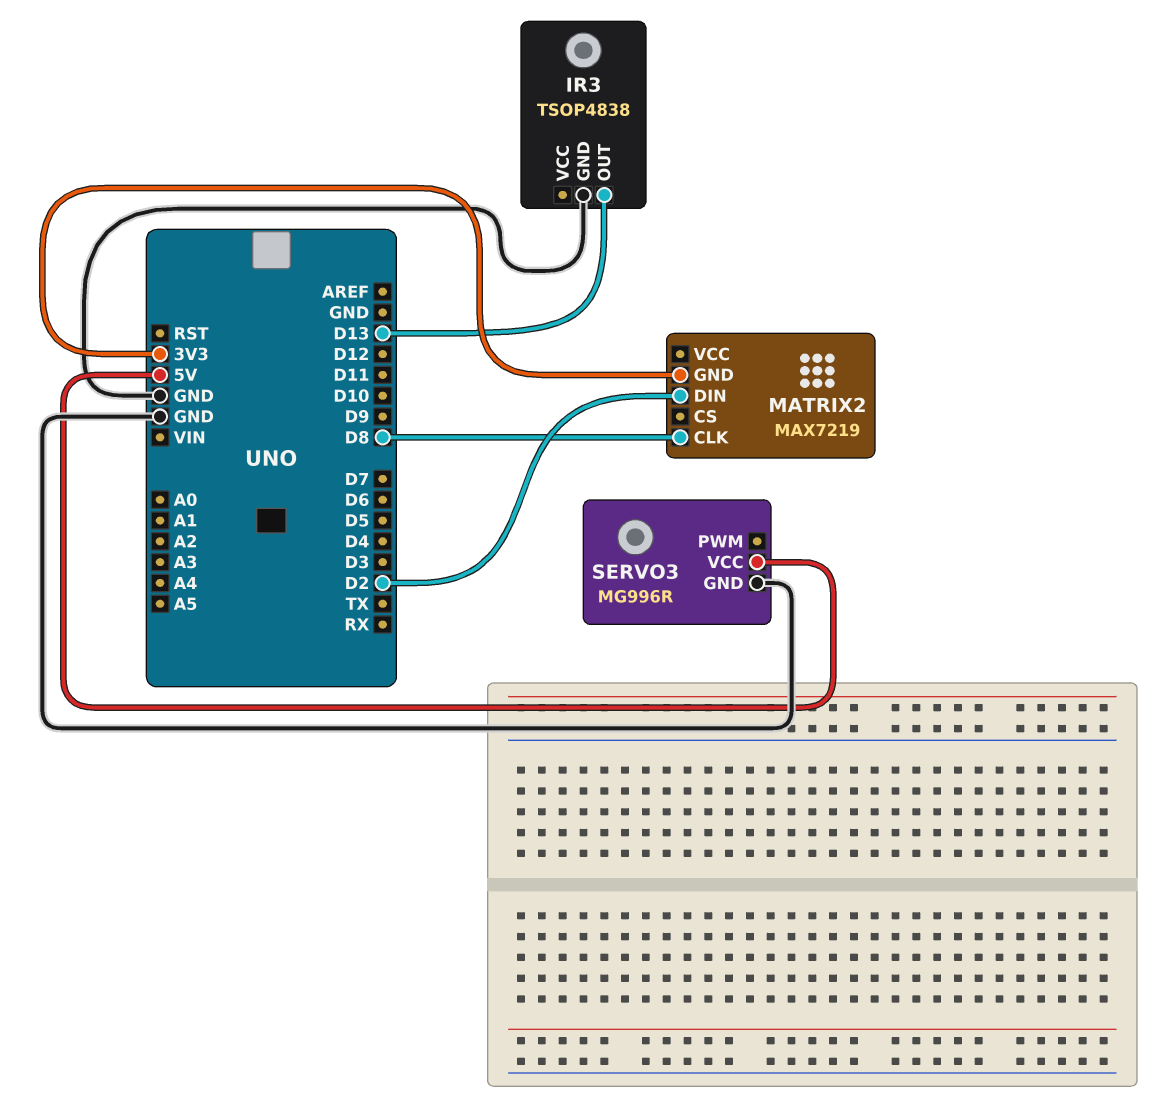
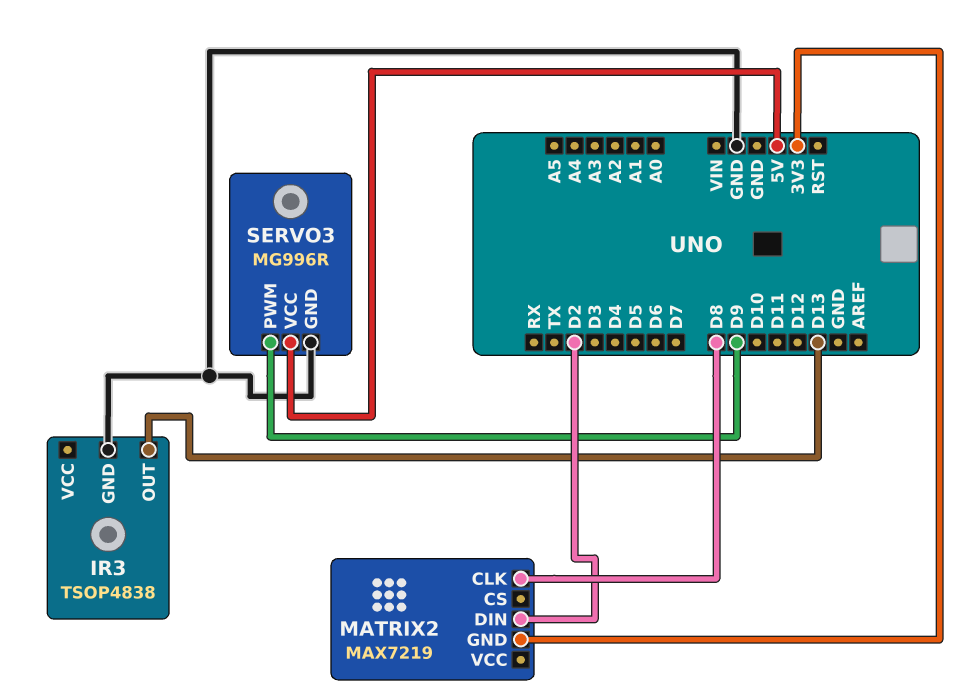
SERVO3 pin PWM: none -> D9

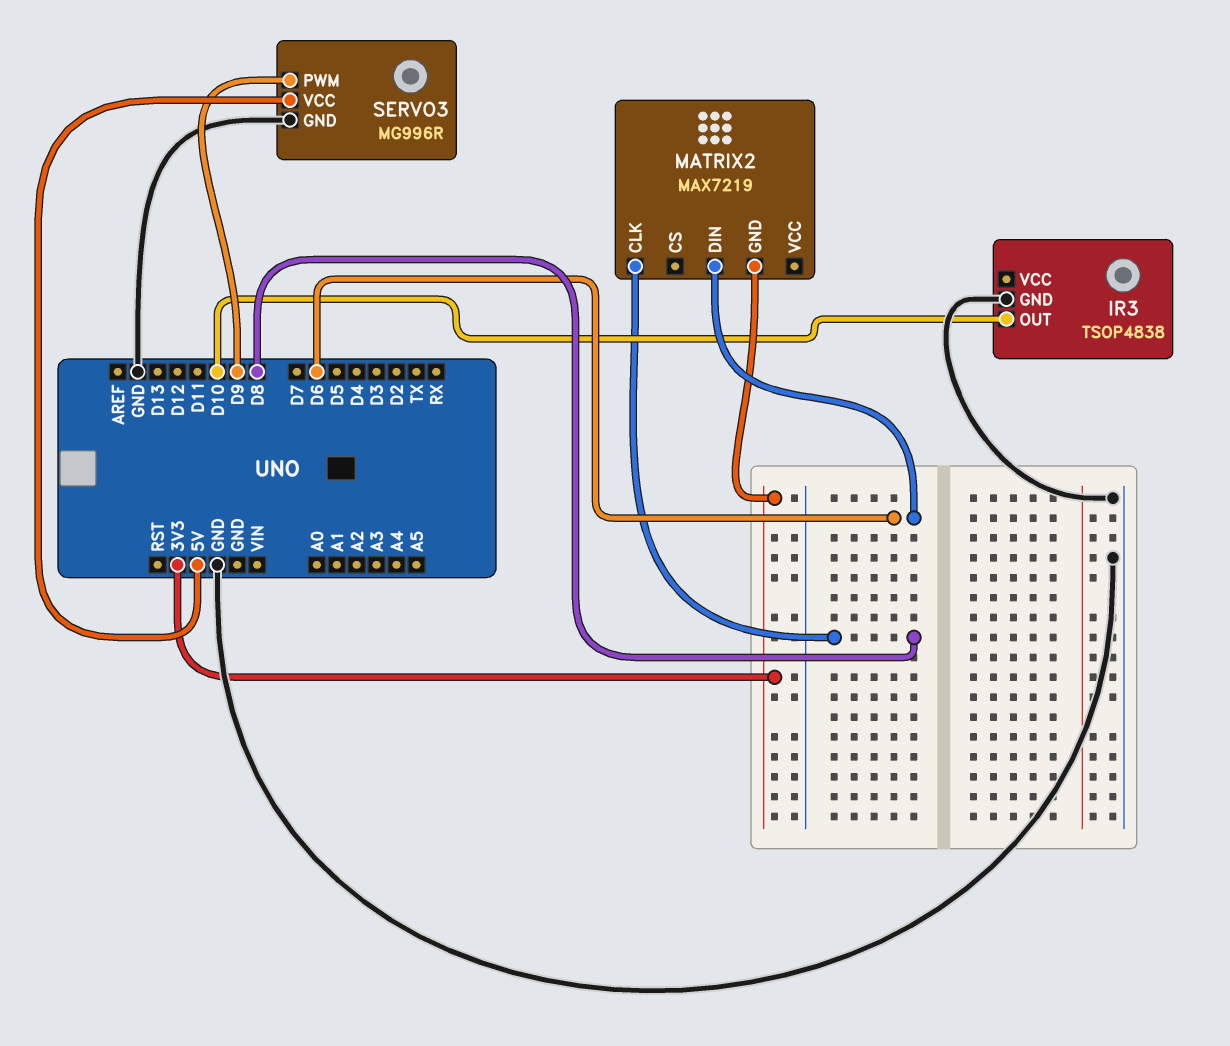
IR3 pin OUT: D13 -> D10
MATRIX2 pin DIN: D2 -> D6

